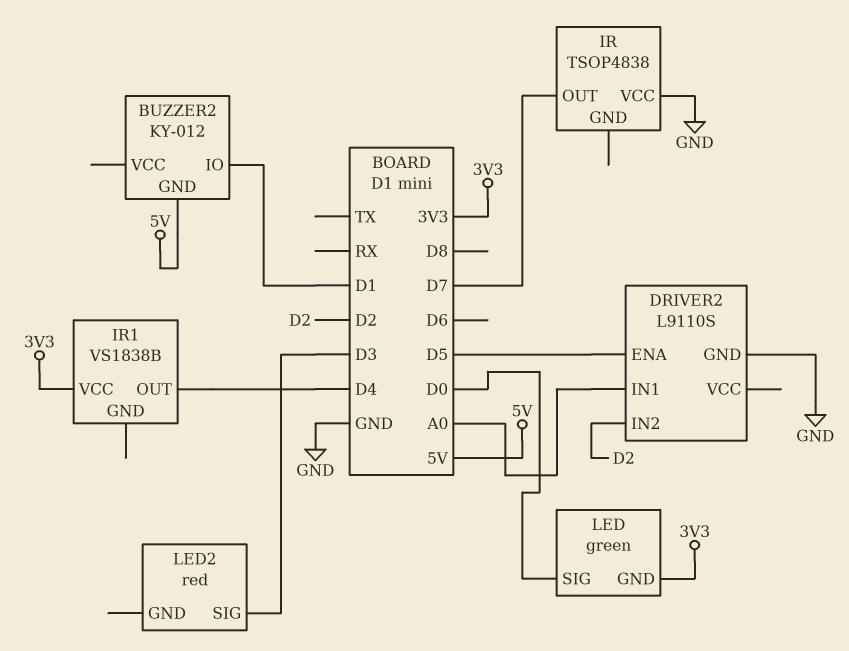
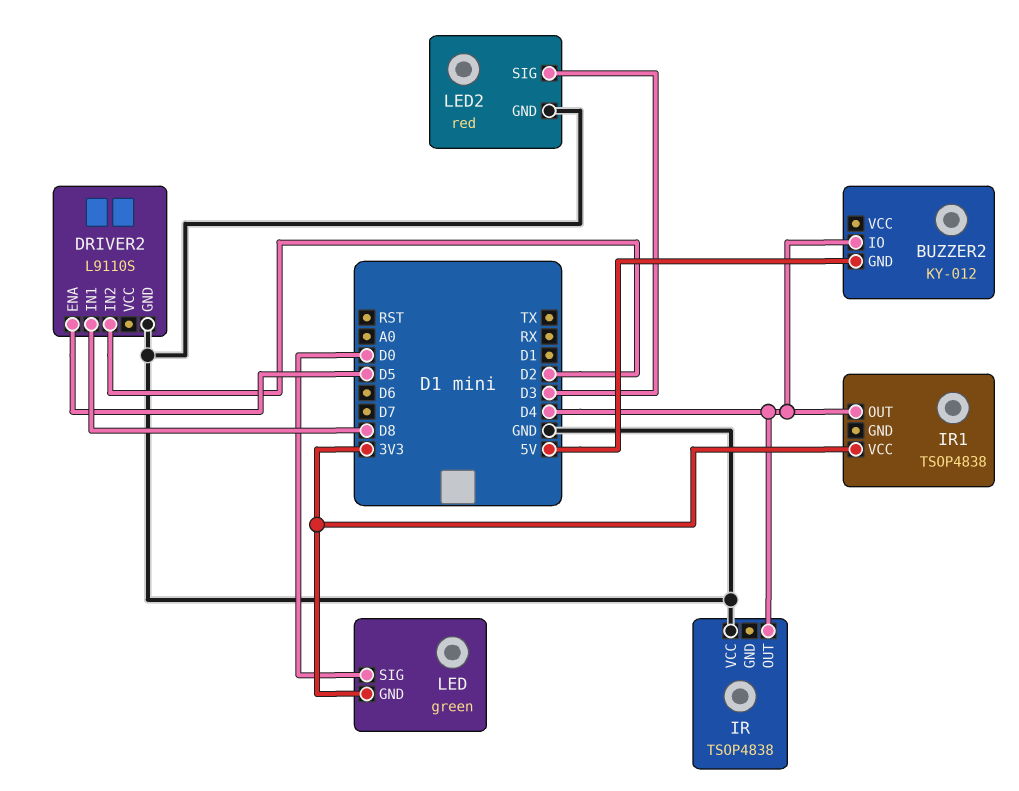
BUZZER2 pin IO: D1 -> D4
DRIVER2 pin IN1: A0 -> D8
IR pin OUT: D7 -> D4
IR1: VS1838B -> TSOP4838
LED2 pin GND: none -> GND

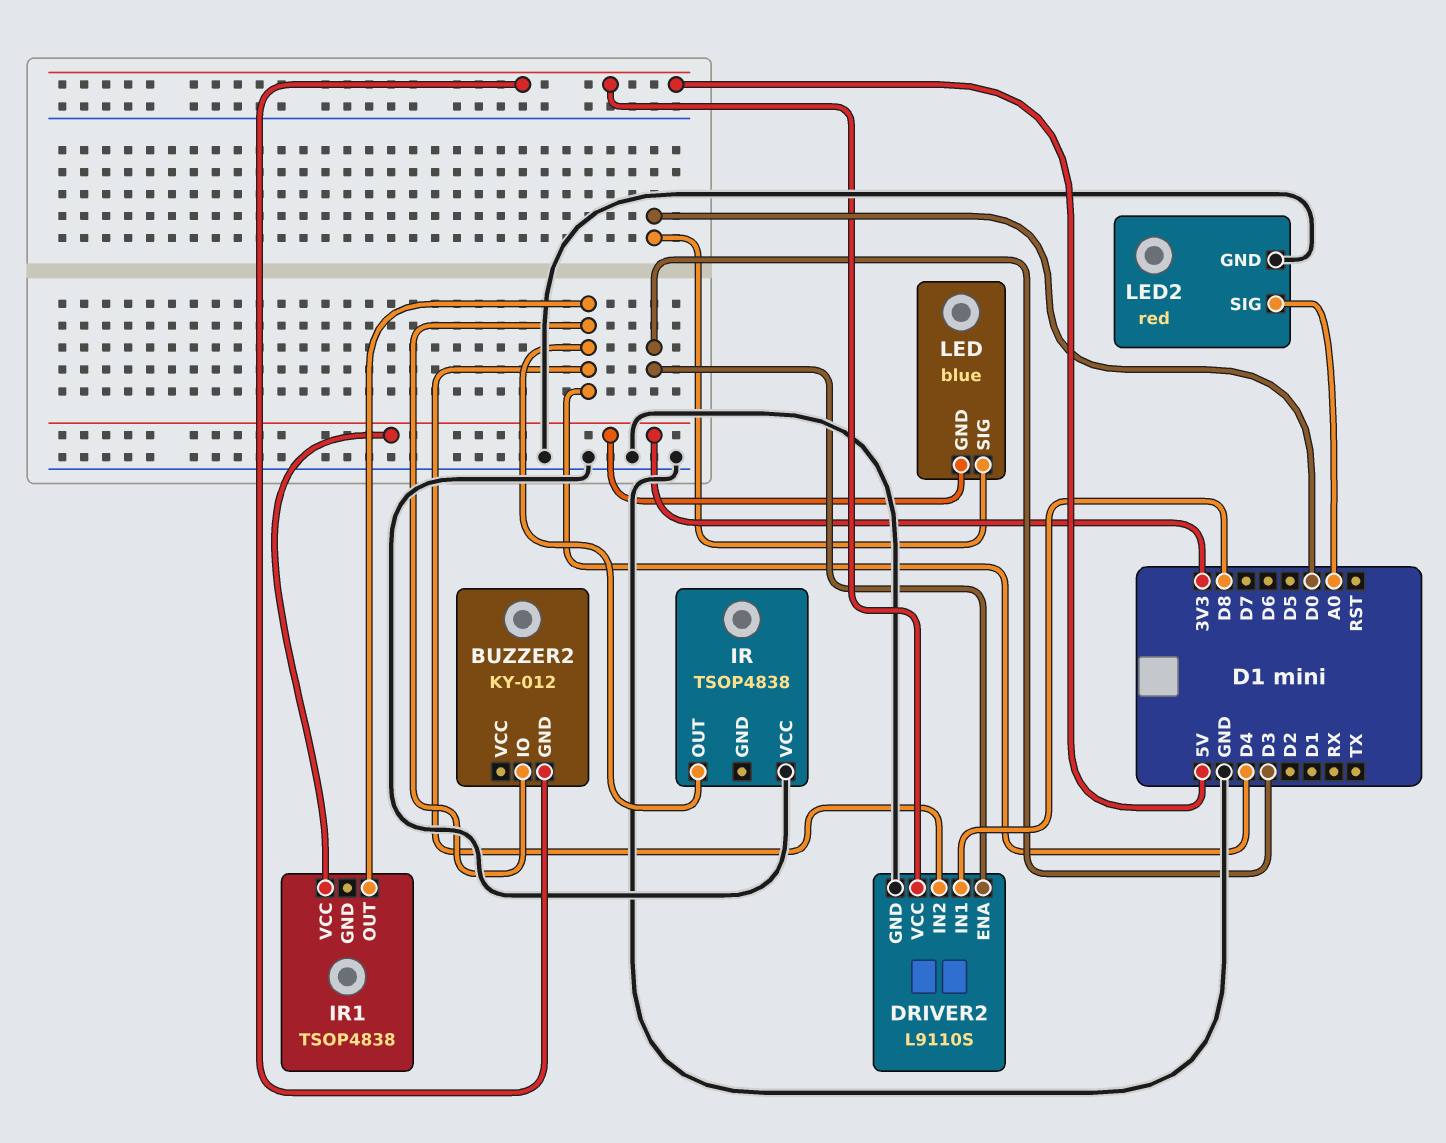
DRIVER2 pin ENA: D5 -> D3
DRIVER2 pin IN2: D2 -> D4
DRIVER2 pin VCC: none -> 5V
LED: green -> blue
LED2 pin SIG: D3 -> A0

